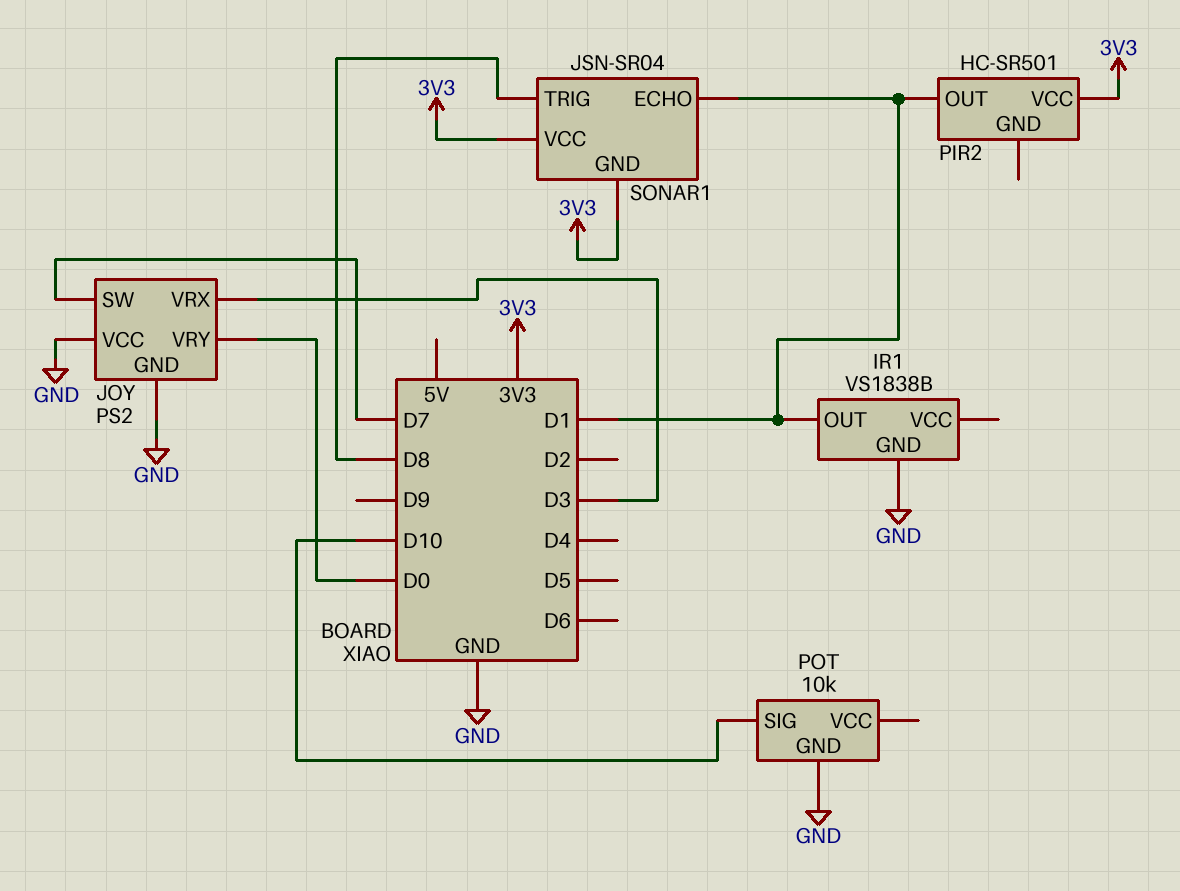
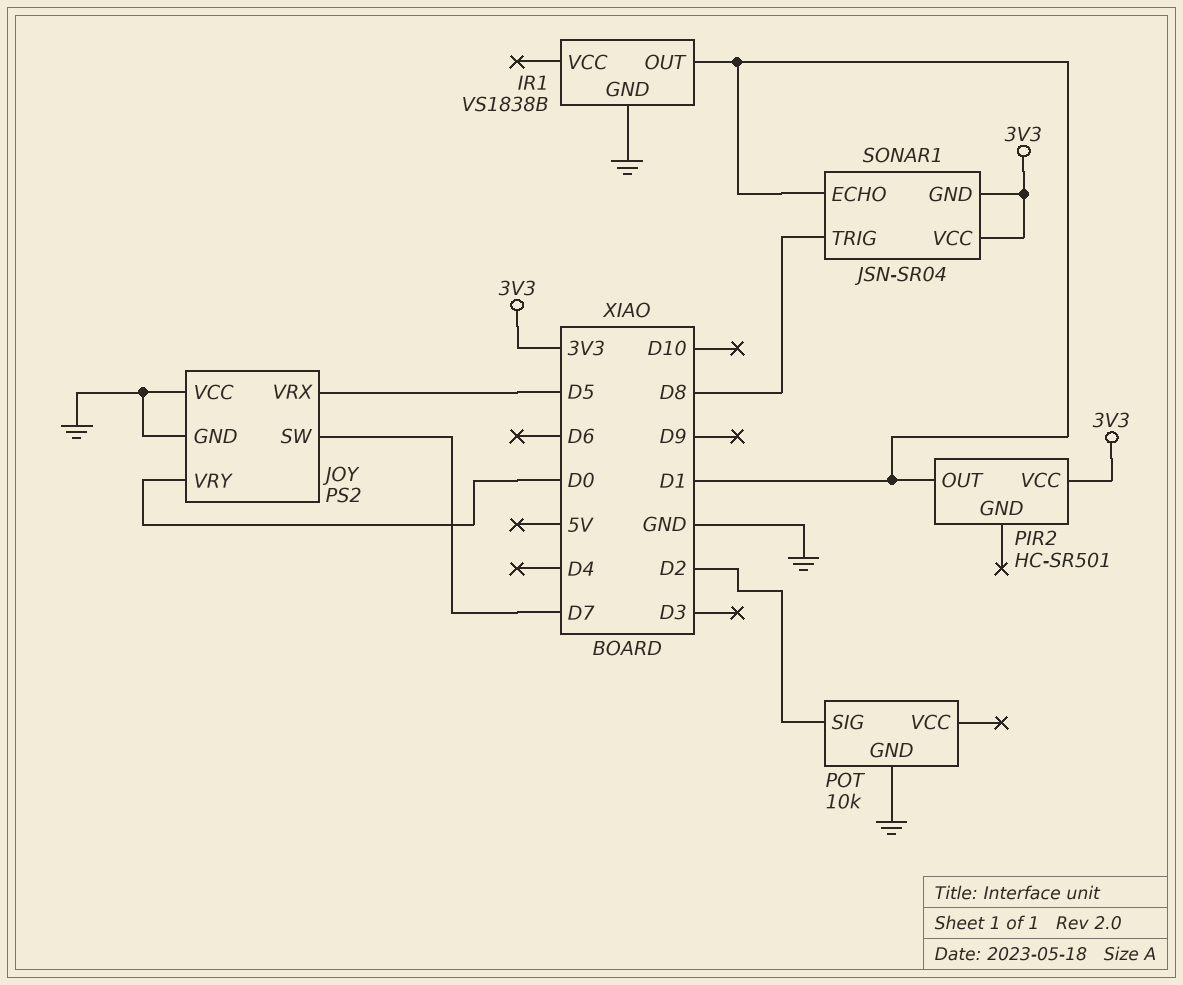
JOY pin VRX: D3 -> D5
POT pin SIG: D10 -> D2

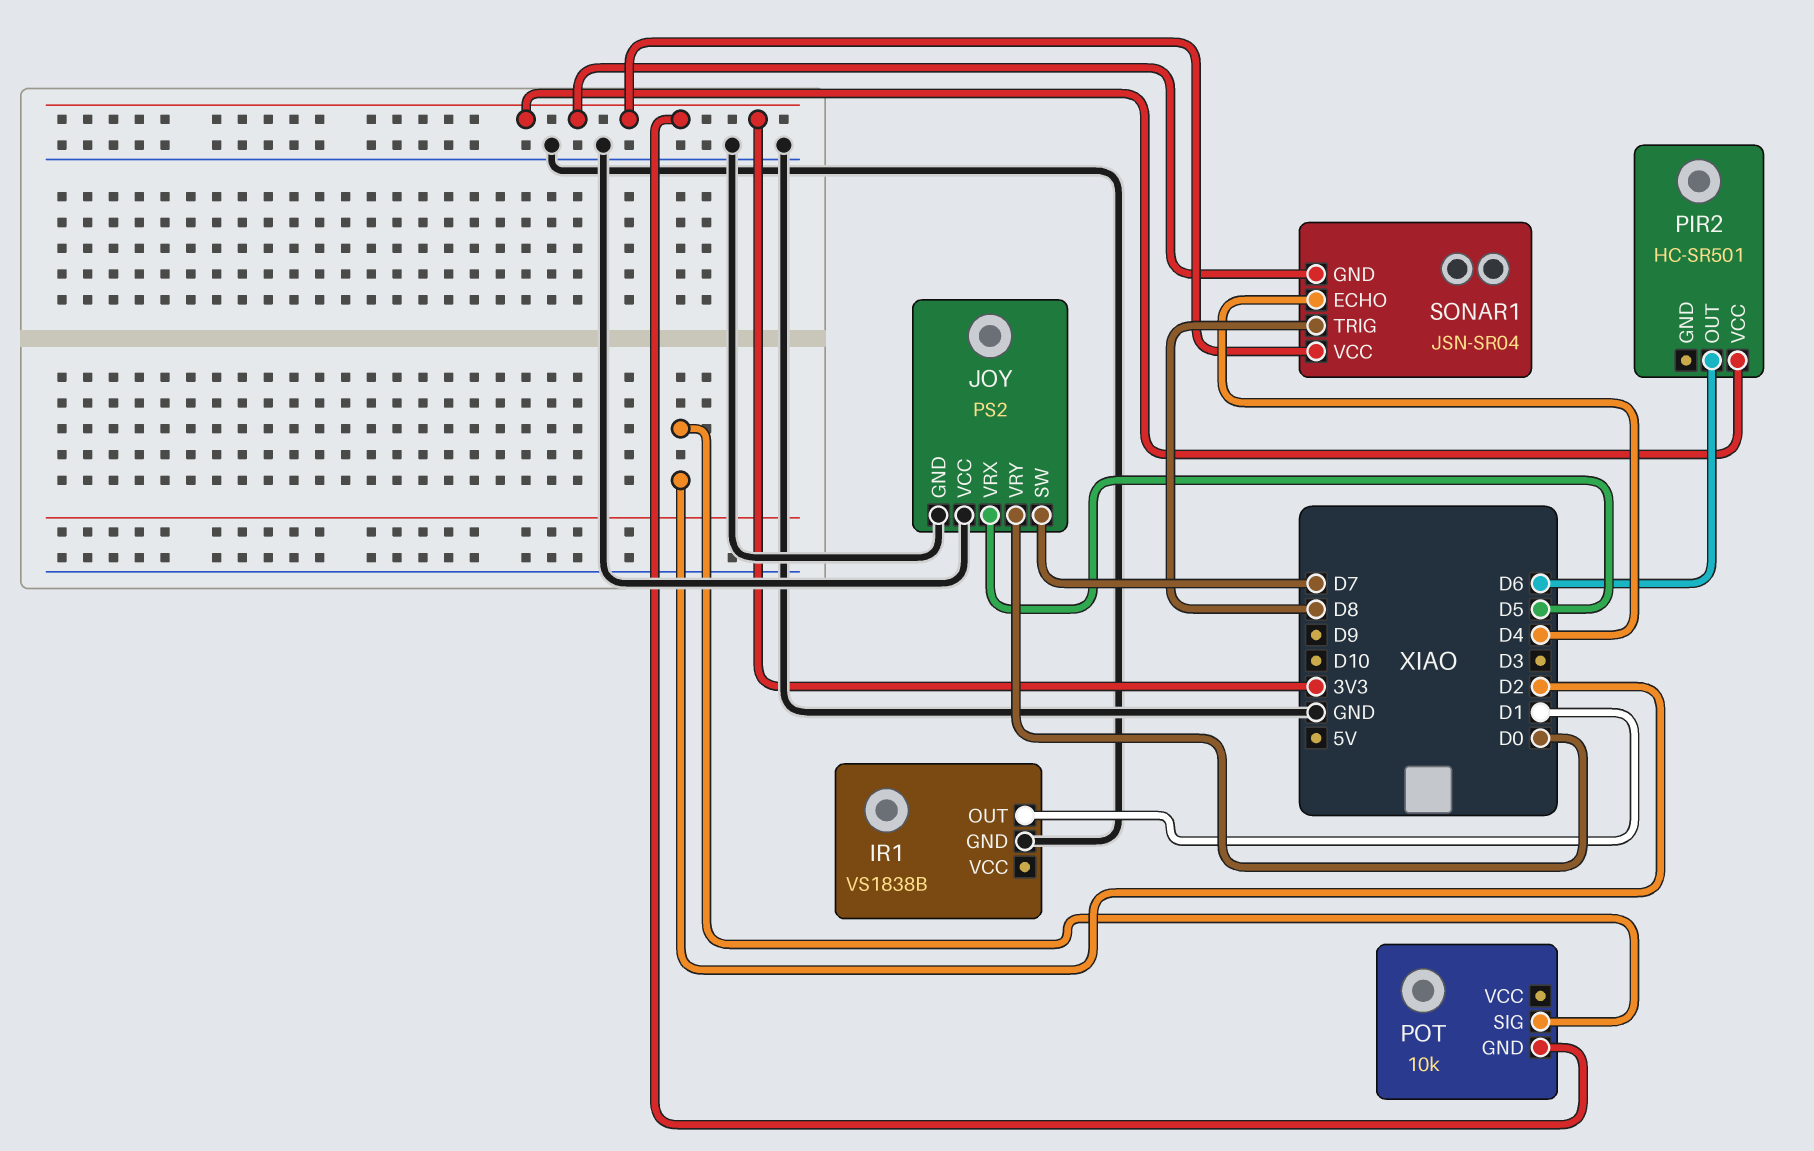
PIR2 pin OUT: D1 -> D6
POT pin GND: GND -> 3V3
SONAR1 pin ECHO: D1 -> D4

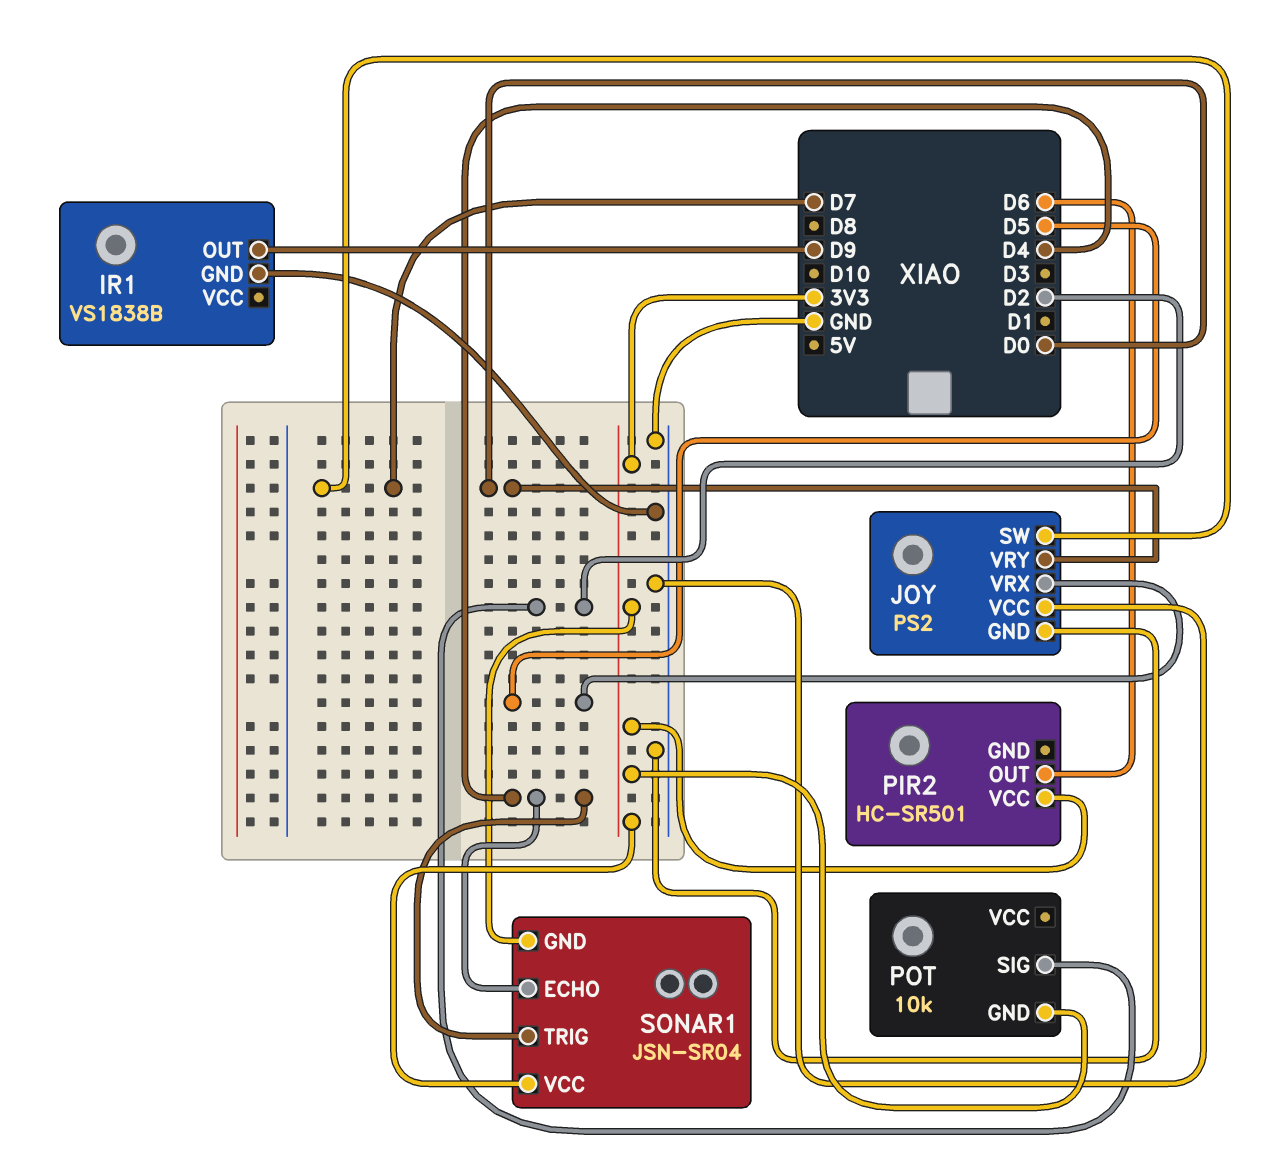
IR1 pin OUT: D1 -> D9
SONAR1 pin TRIG: D8 -> D4

